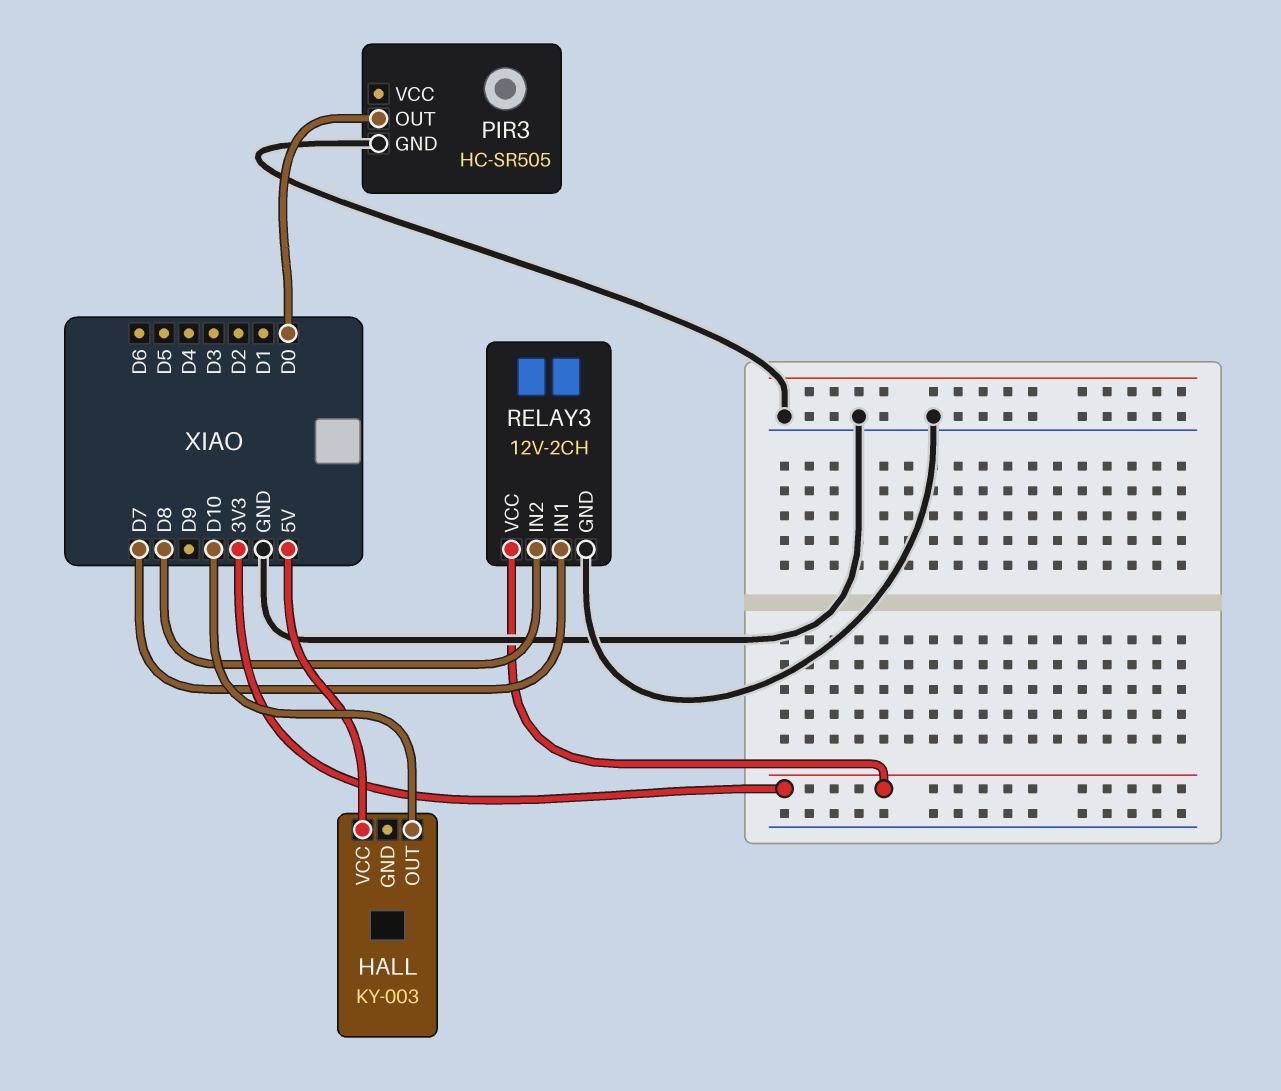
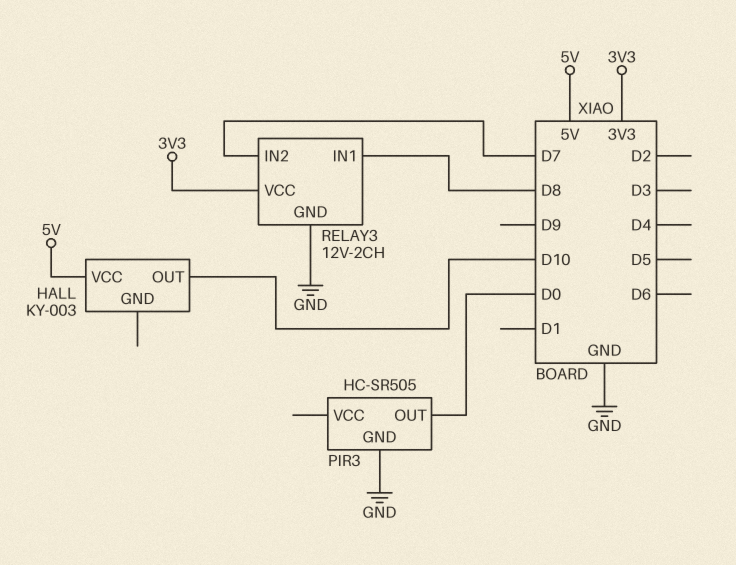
RELAY3 pin IN1: D7 -> D8
RELAY3 pin IN2: D8 -> D7

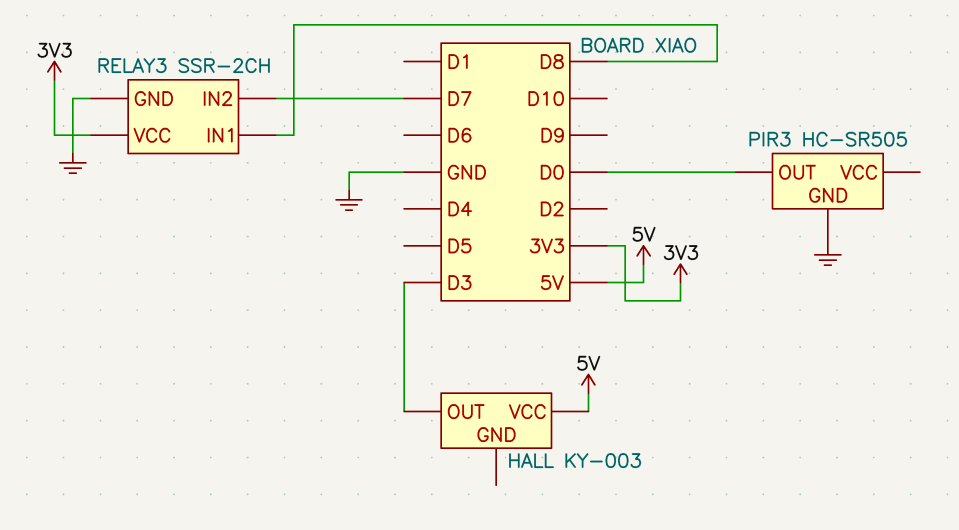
HALL pin OUT: D10 -> D3
RELAY3: 12V-2CH -> SSR-2CH

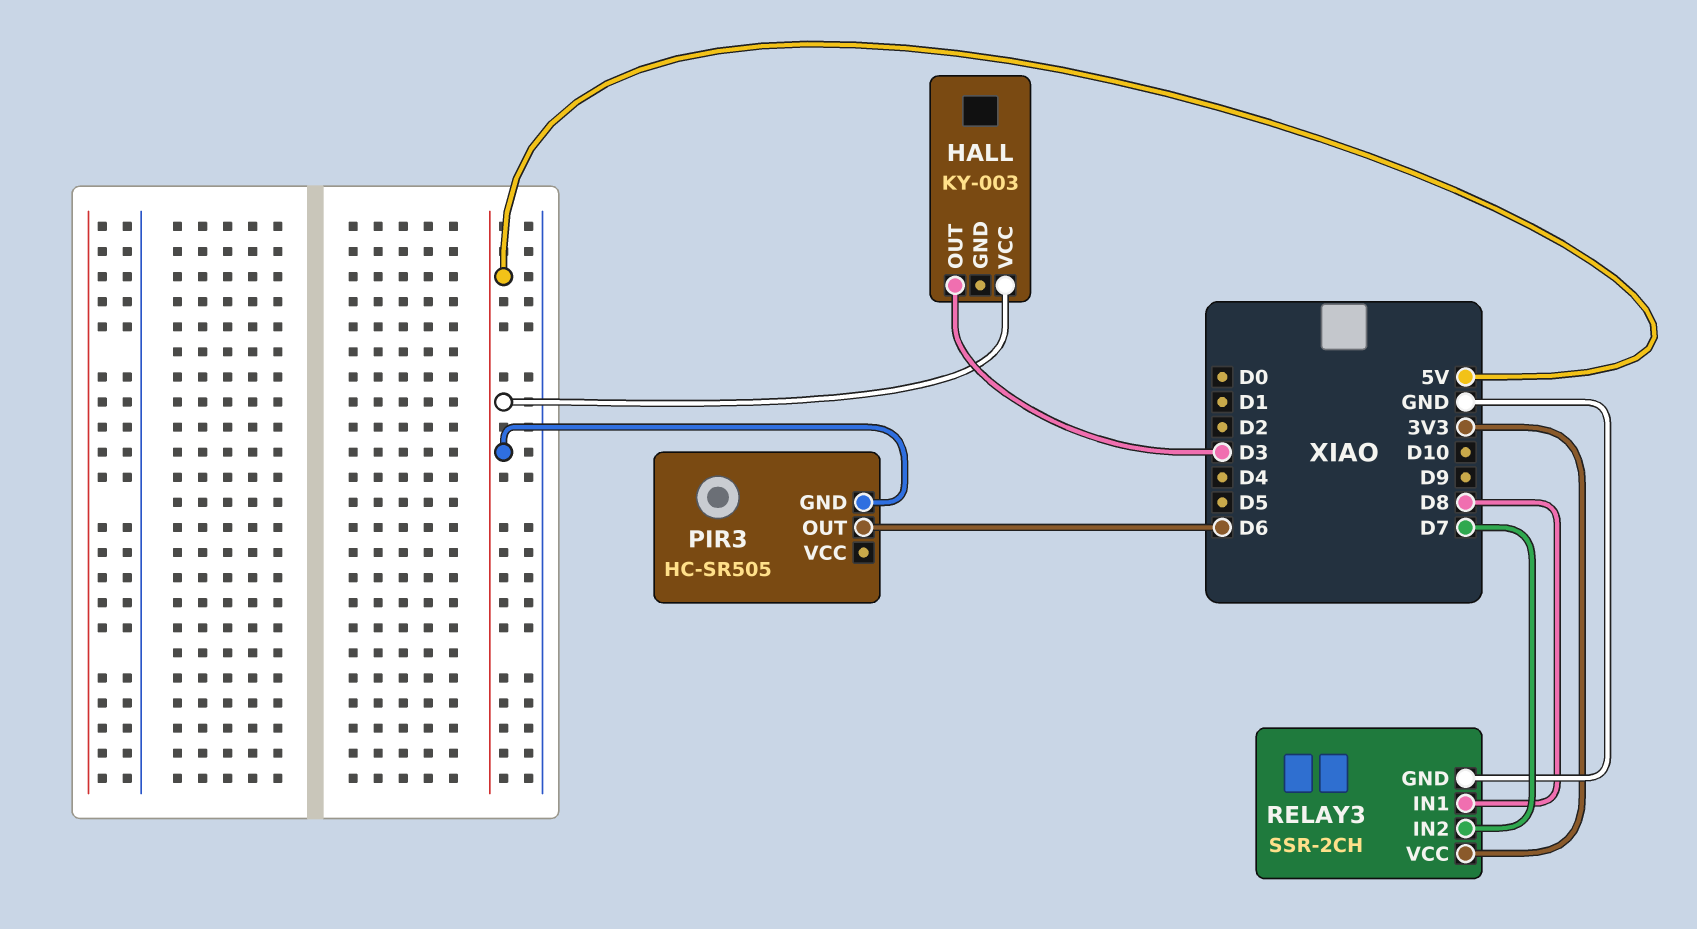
PIR3 pin GND: GND -> 5V
PIR3 pin OUT: D0 -> D6

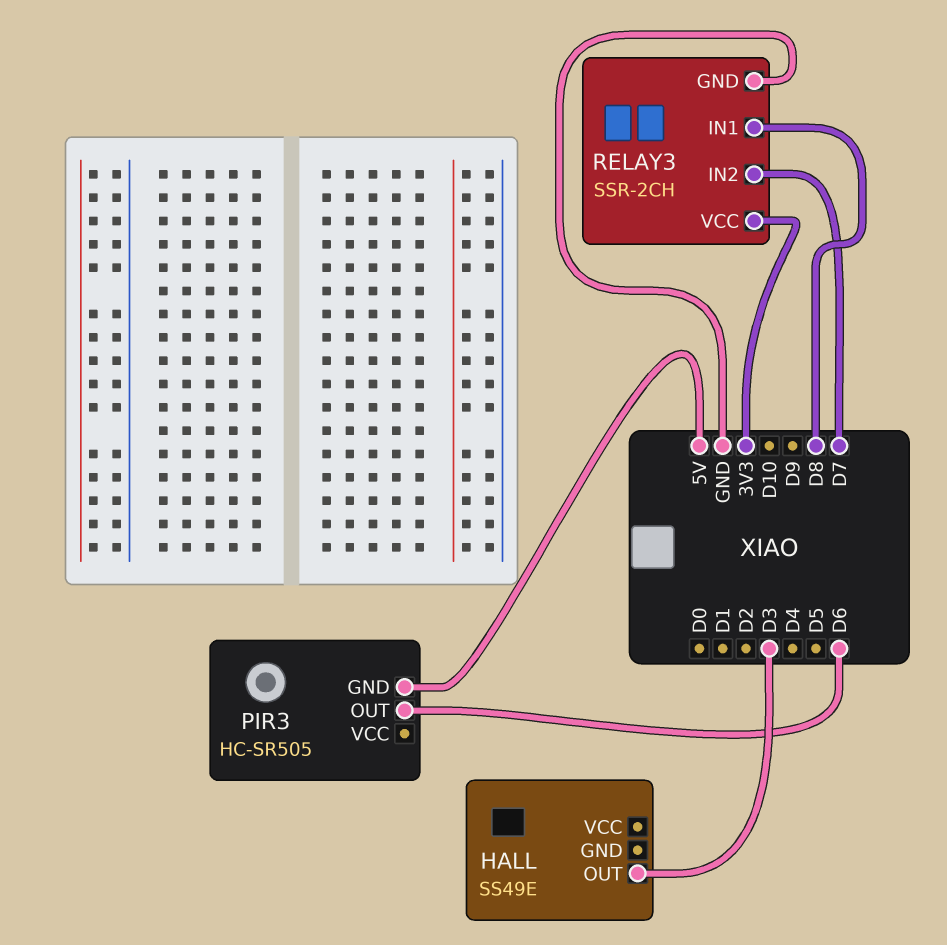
HALL: KY-003 -> SS49E
HALL pin VCC: 5V -> none

